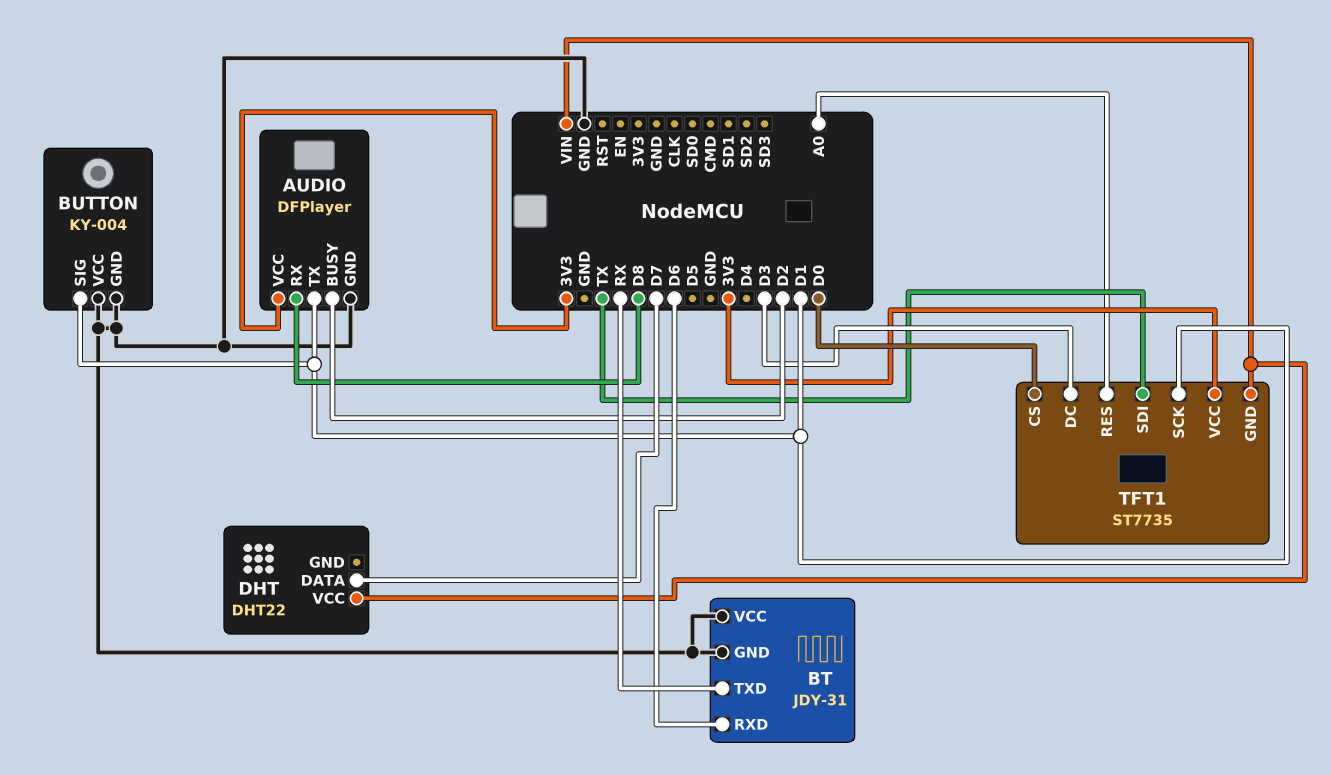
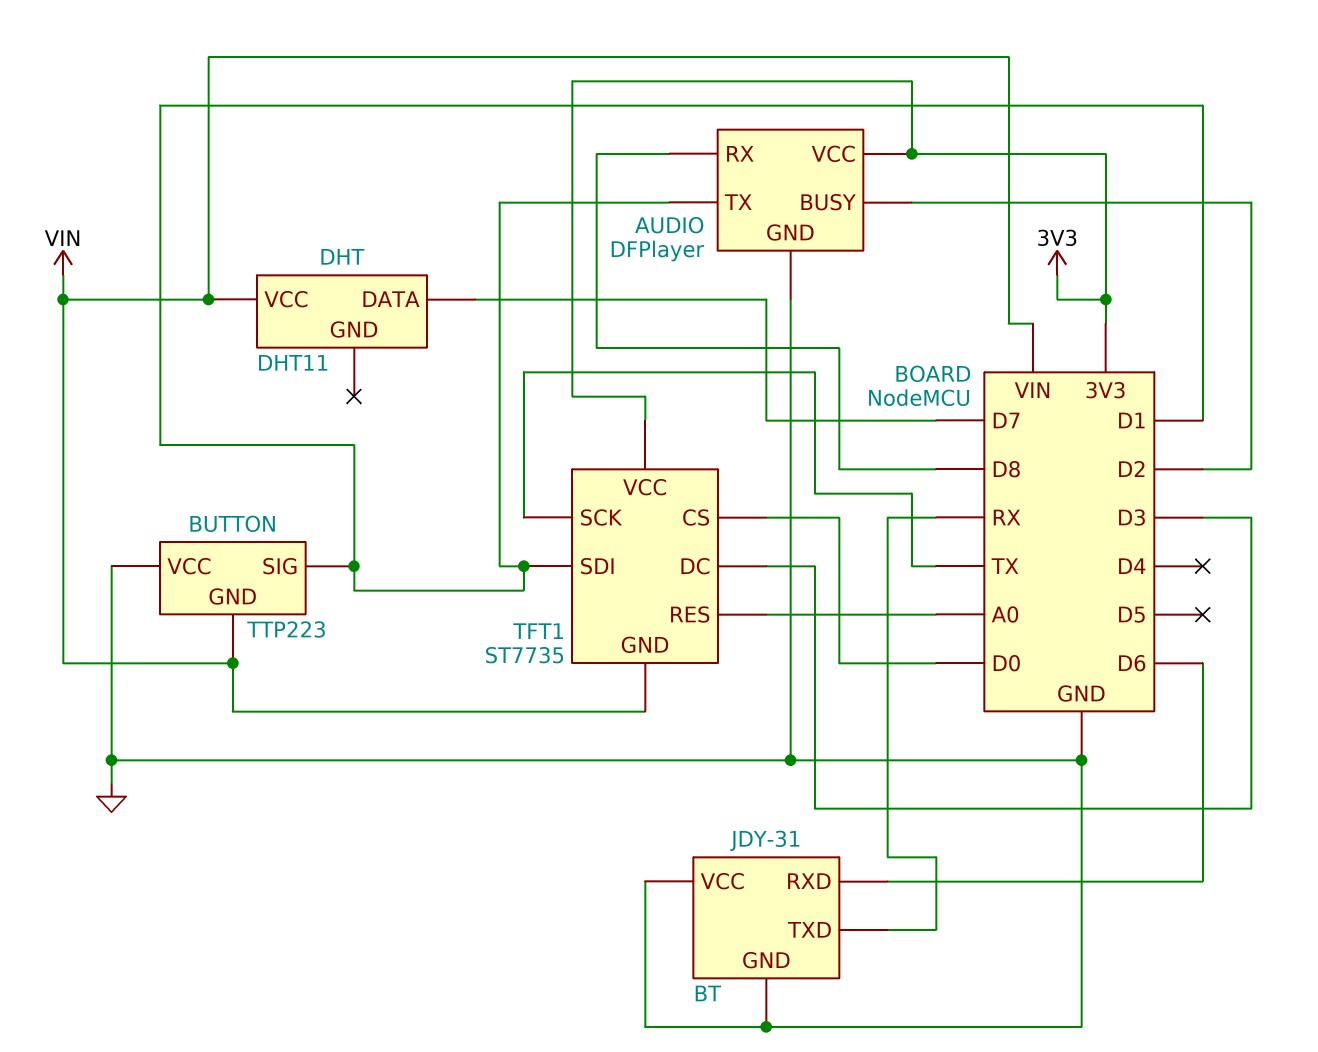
BUTTON: KY-004 -> TTP223
BUTTON pin GND: GND -> VIN
DHT: DHT22 -> DHT11
TFT1 pin SCK: D1 -> TX
TFT1 pin SDI: TX -> D1

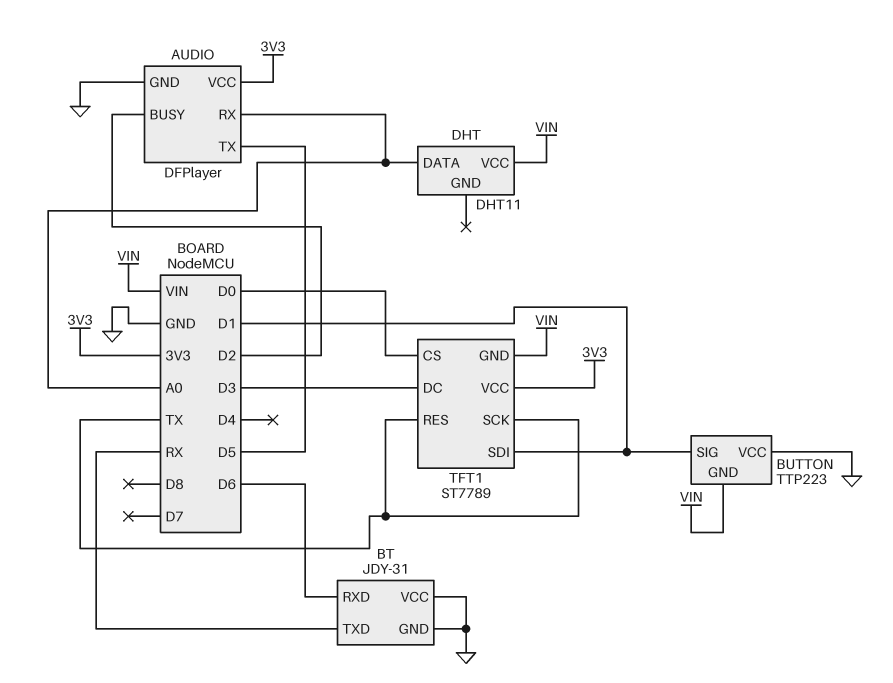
AUDIO pin RX: D8 -> A0
AUDIO pin TX: D1 -> D5
DHT pin DATA: D7 -> A0
TFT1: ST7735 -> ST7789
TFT1 pin RES: A0 -> TX

